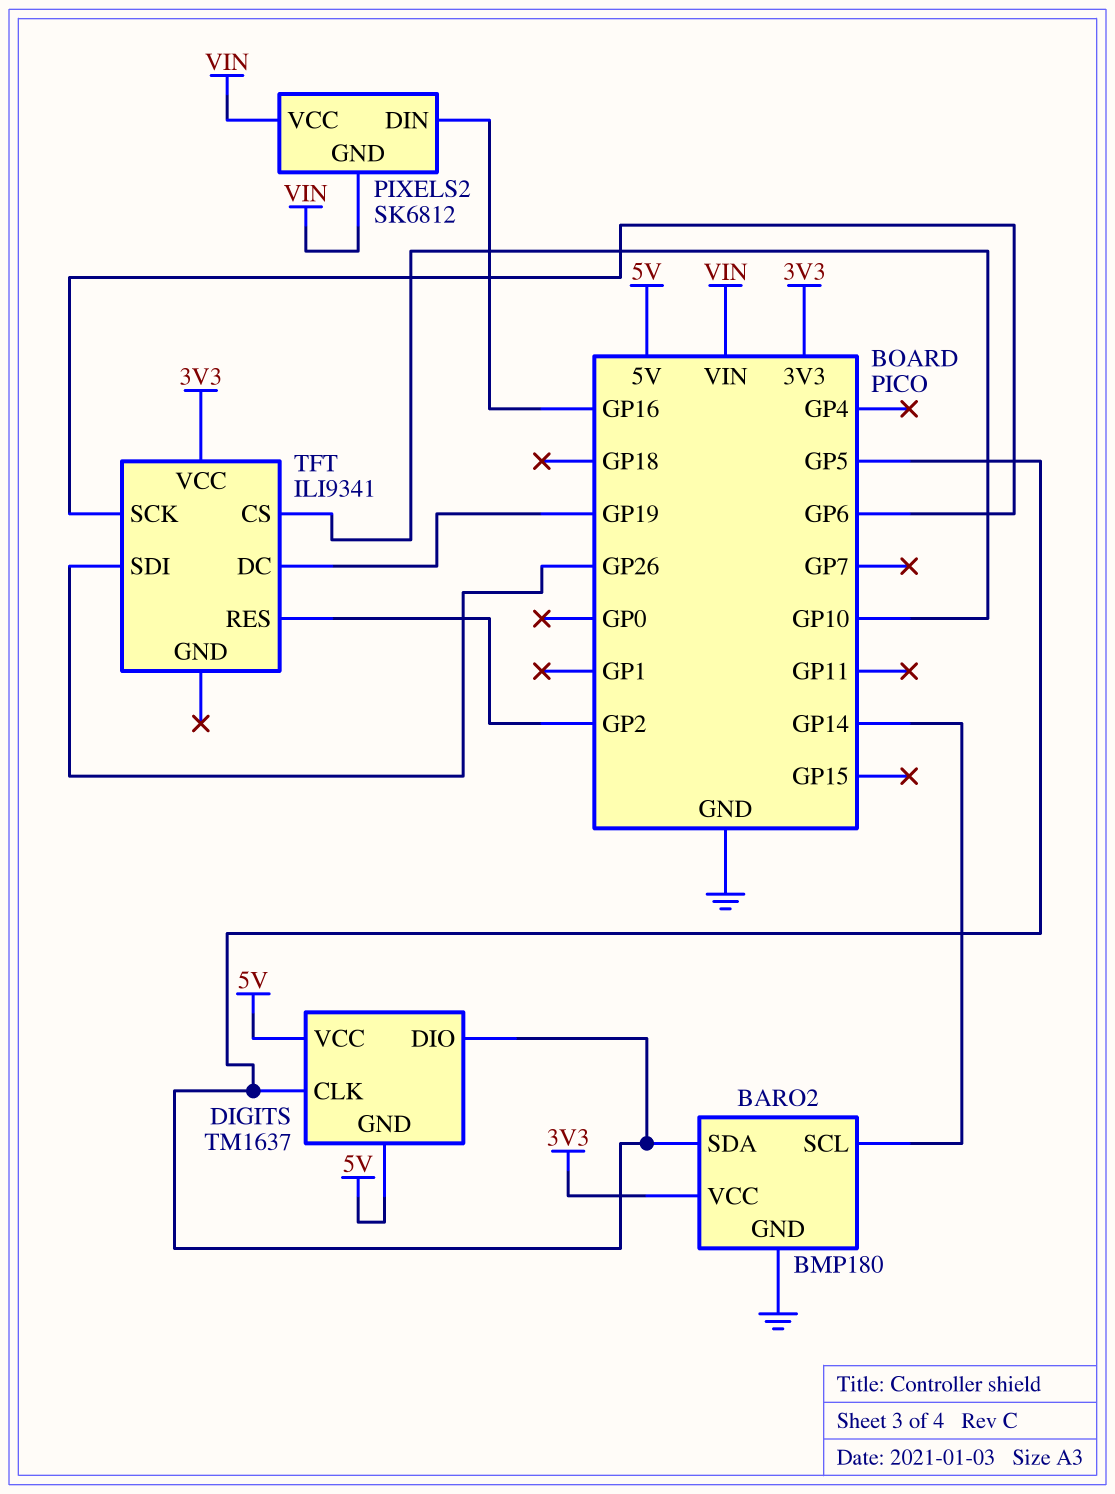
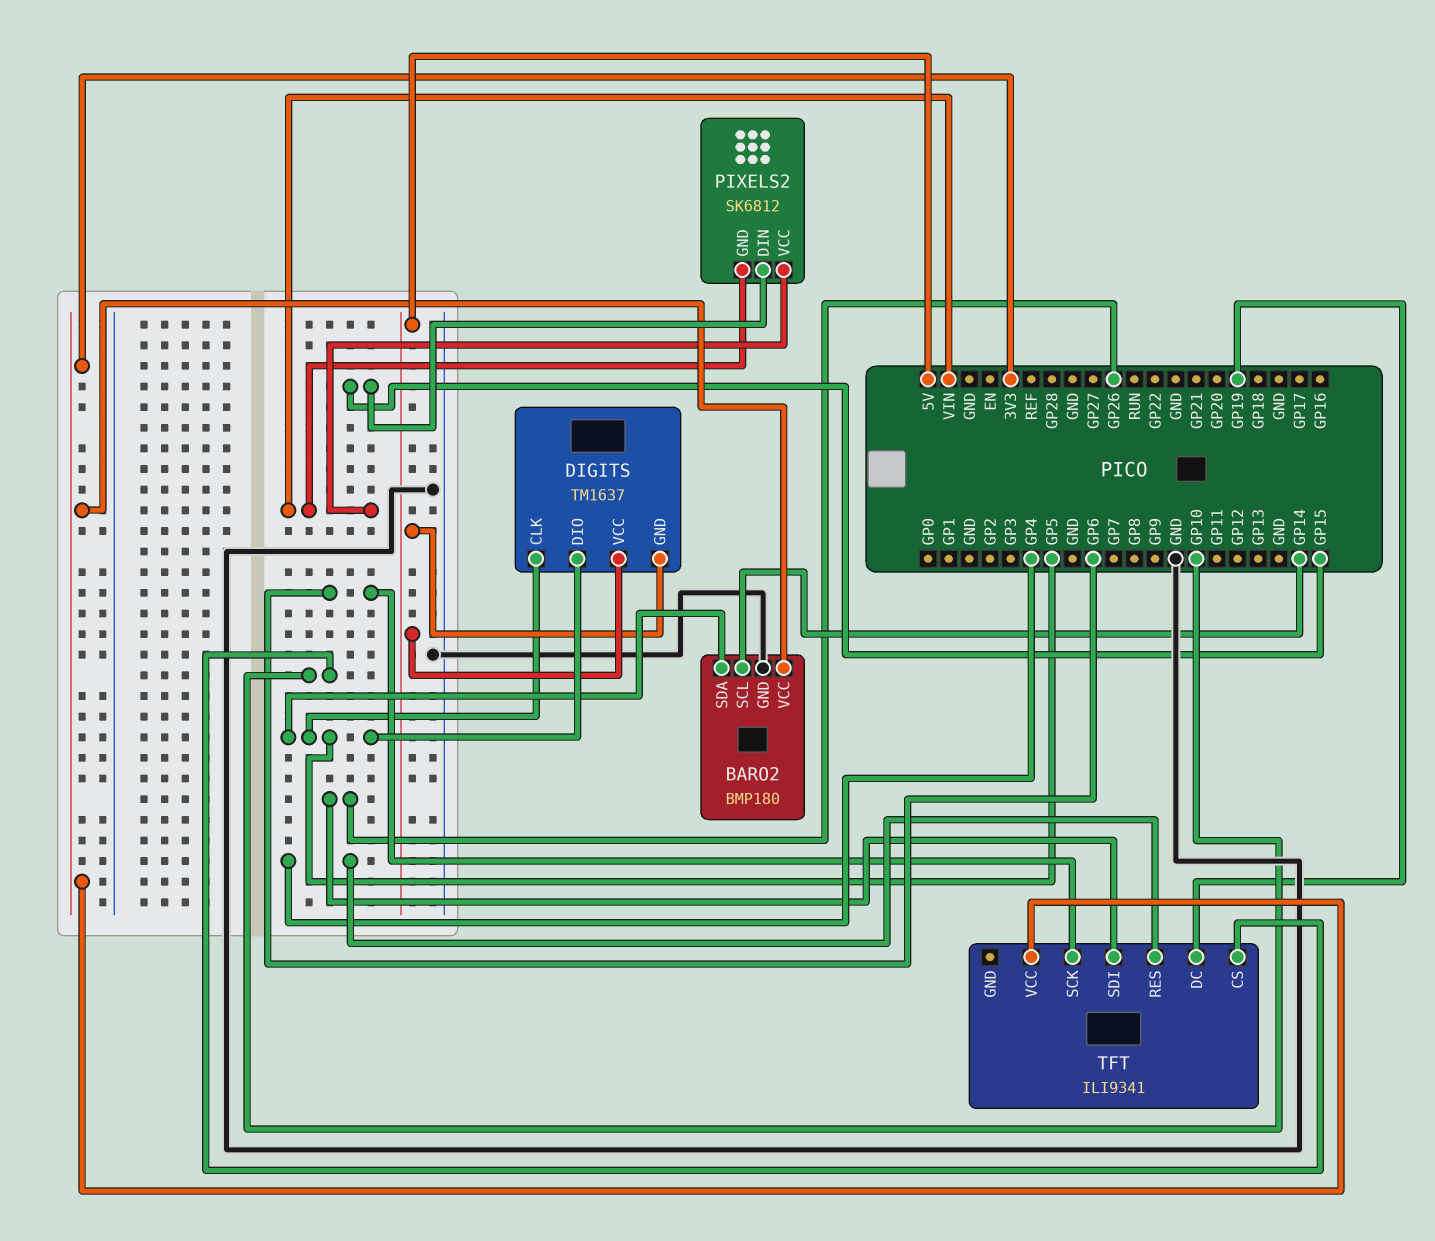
PIXELS2 pin DIN: GP16 -> GP15
TFT pin RES: GP2 -> GP4

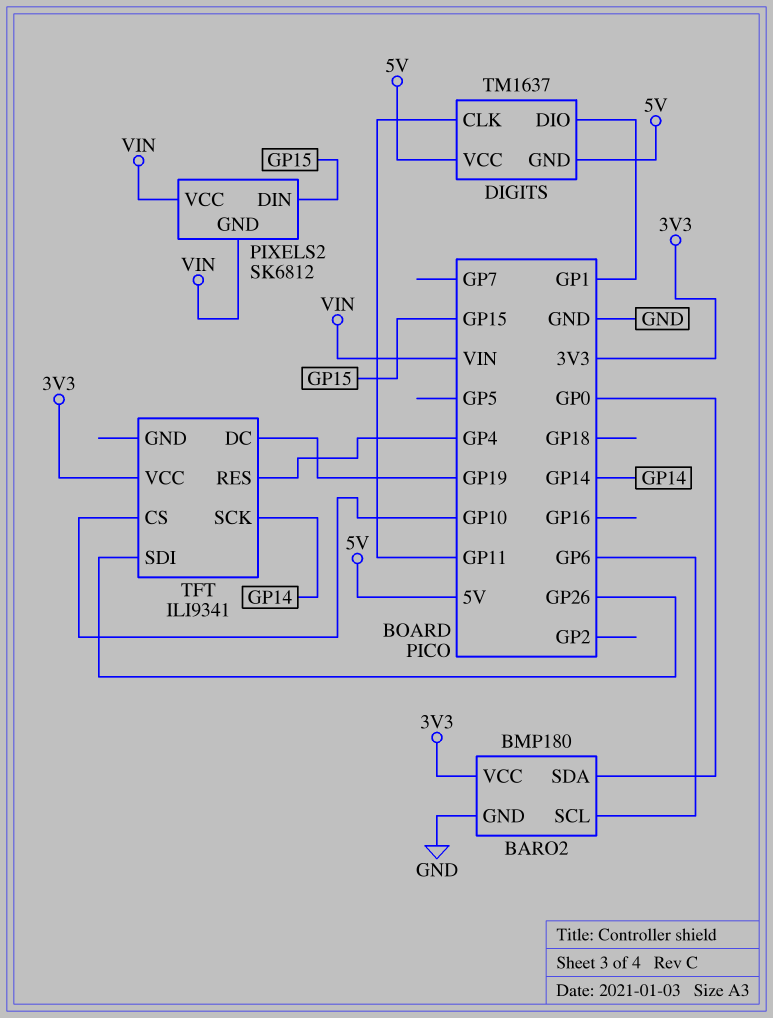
BARO2 pin SCL: GP14 -> GP6
BARO2 pin SDA: GP5 -> GP0
DIGITS pin CLK: GP5 -> GP11
DIGITS pin DIO: GP5 -> GP1
TFT pin SCK: GP6 -> GP14

